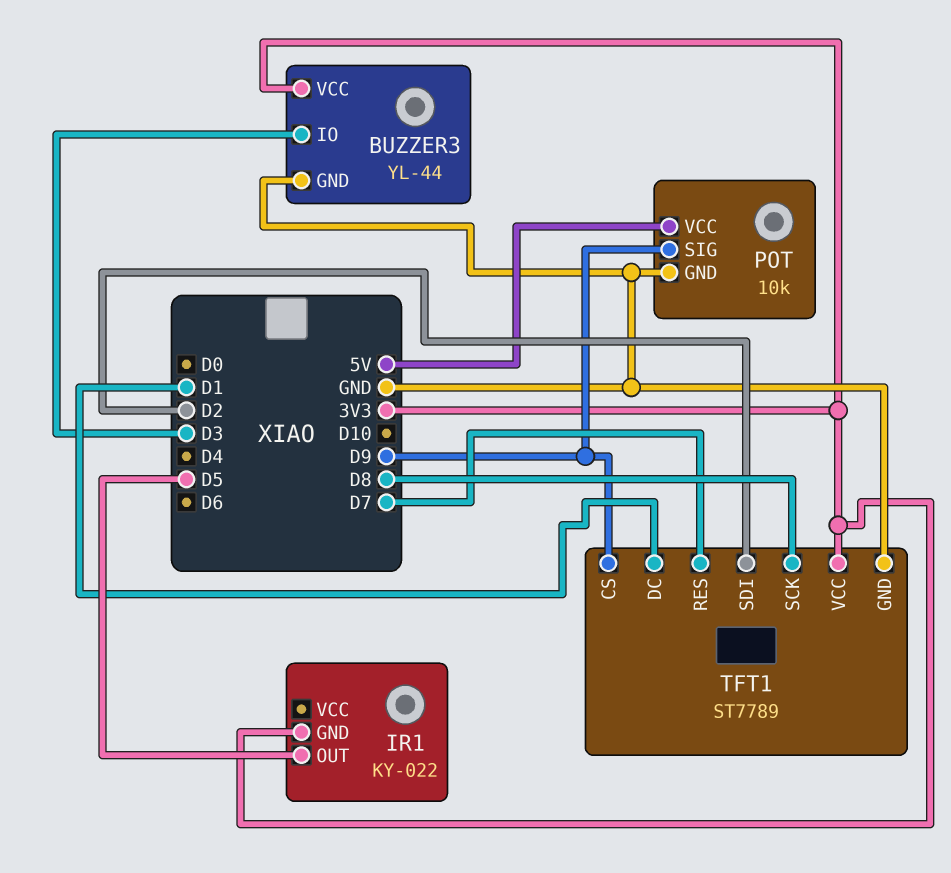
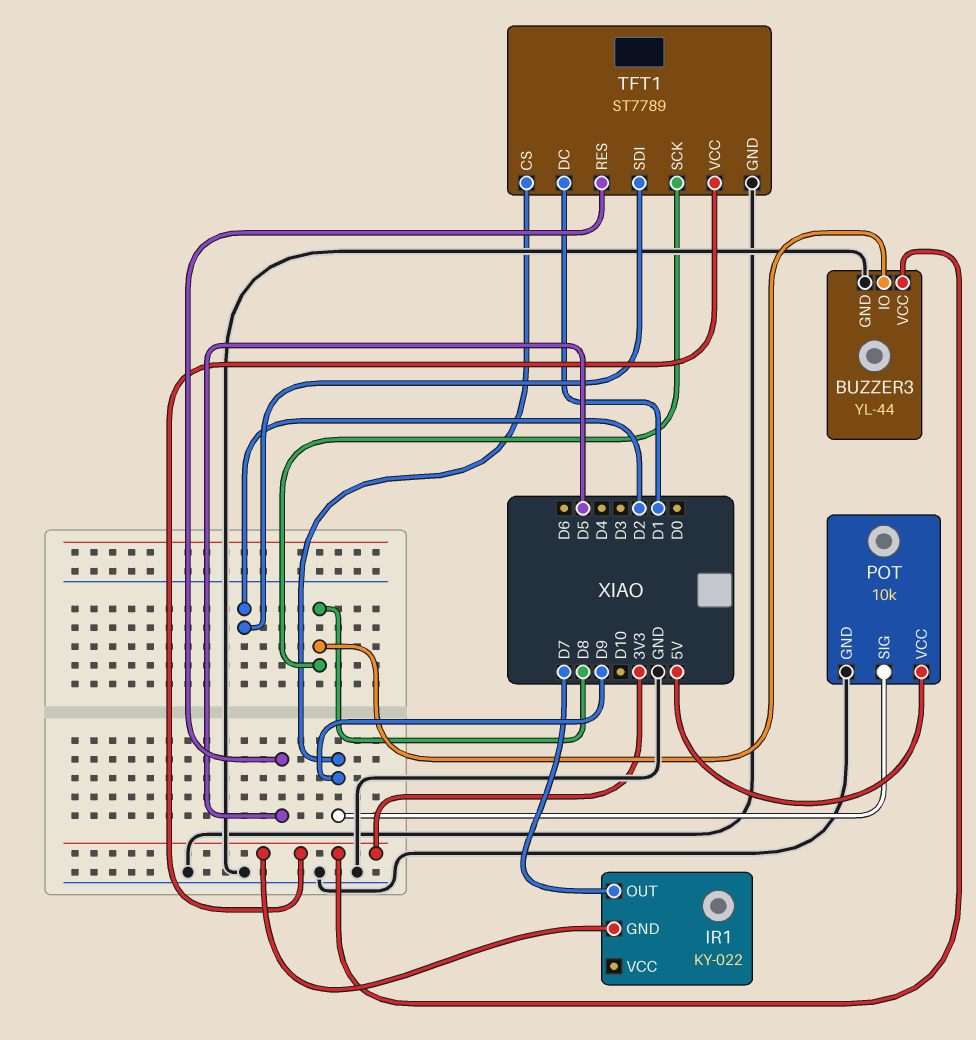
BUZZER3 pin IO: D3 -> D8
IR1 pin OUT: D5 -> D7
TFT1 pin RES: D7 -> D5

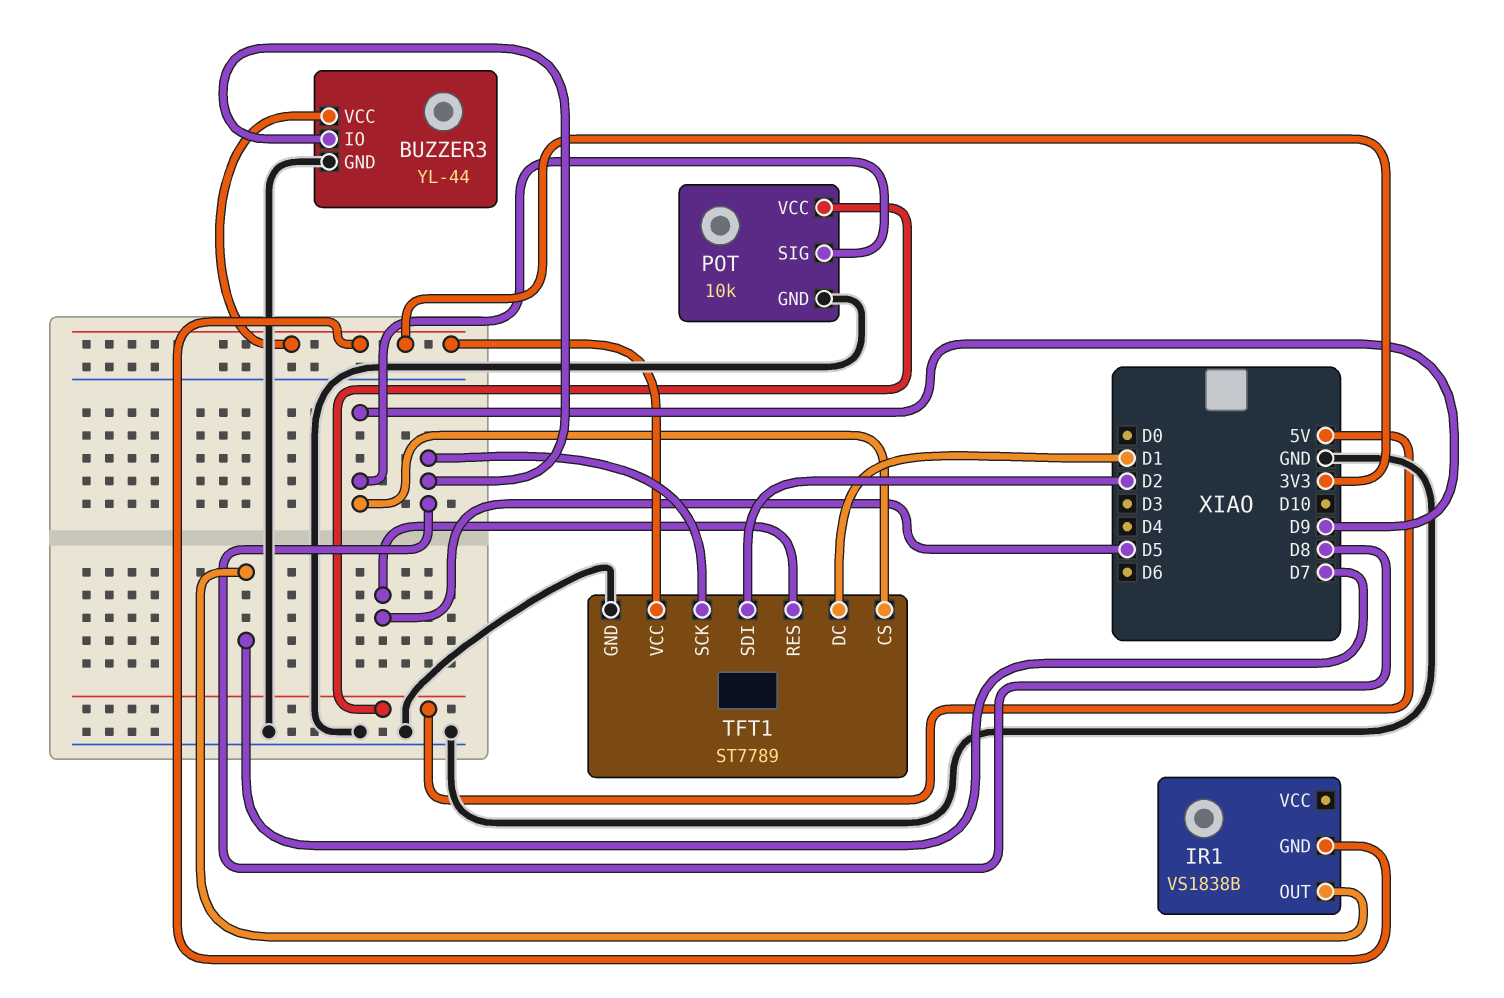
IR1: KY-022 -> VS1838B

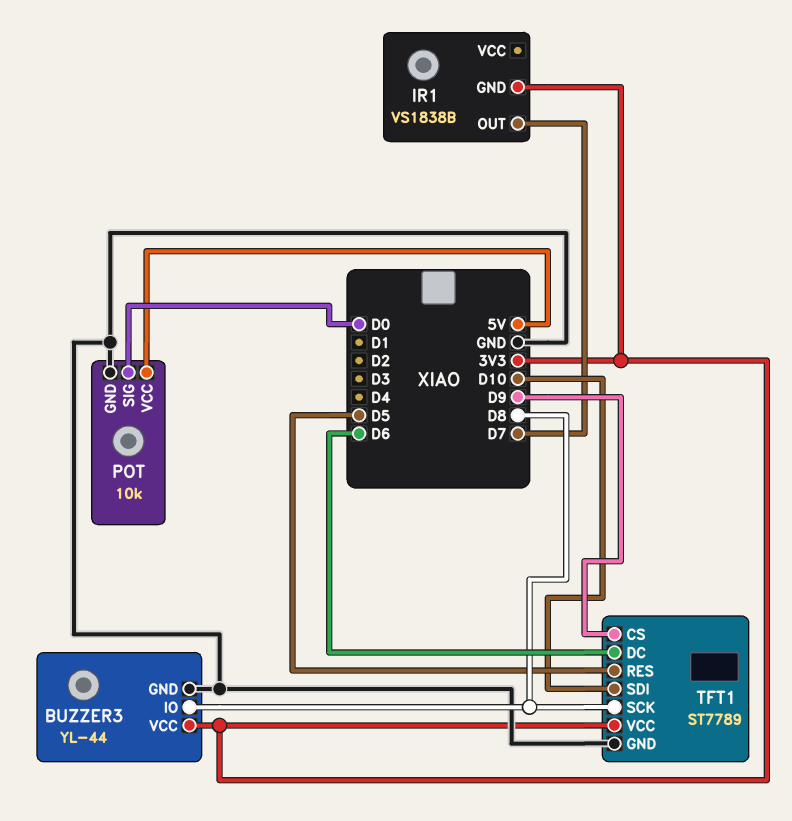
POT pin SIG: D9 -> D0
TFT1 pin DC: D1 -> D6
TFT1 pin SDI: D2 -> D10

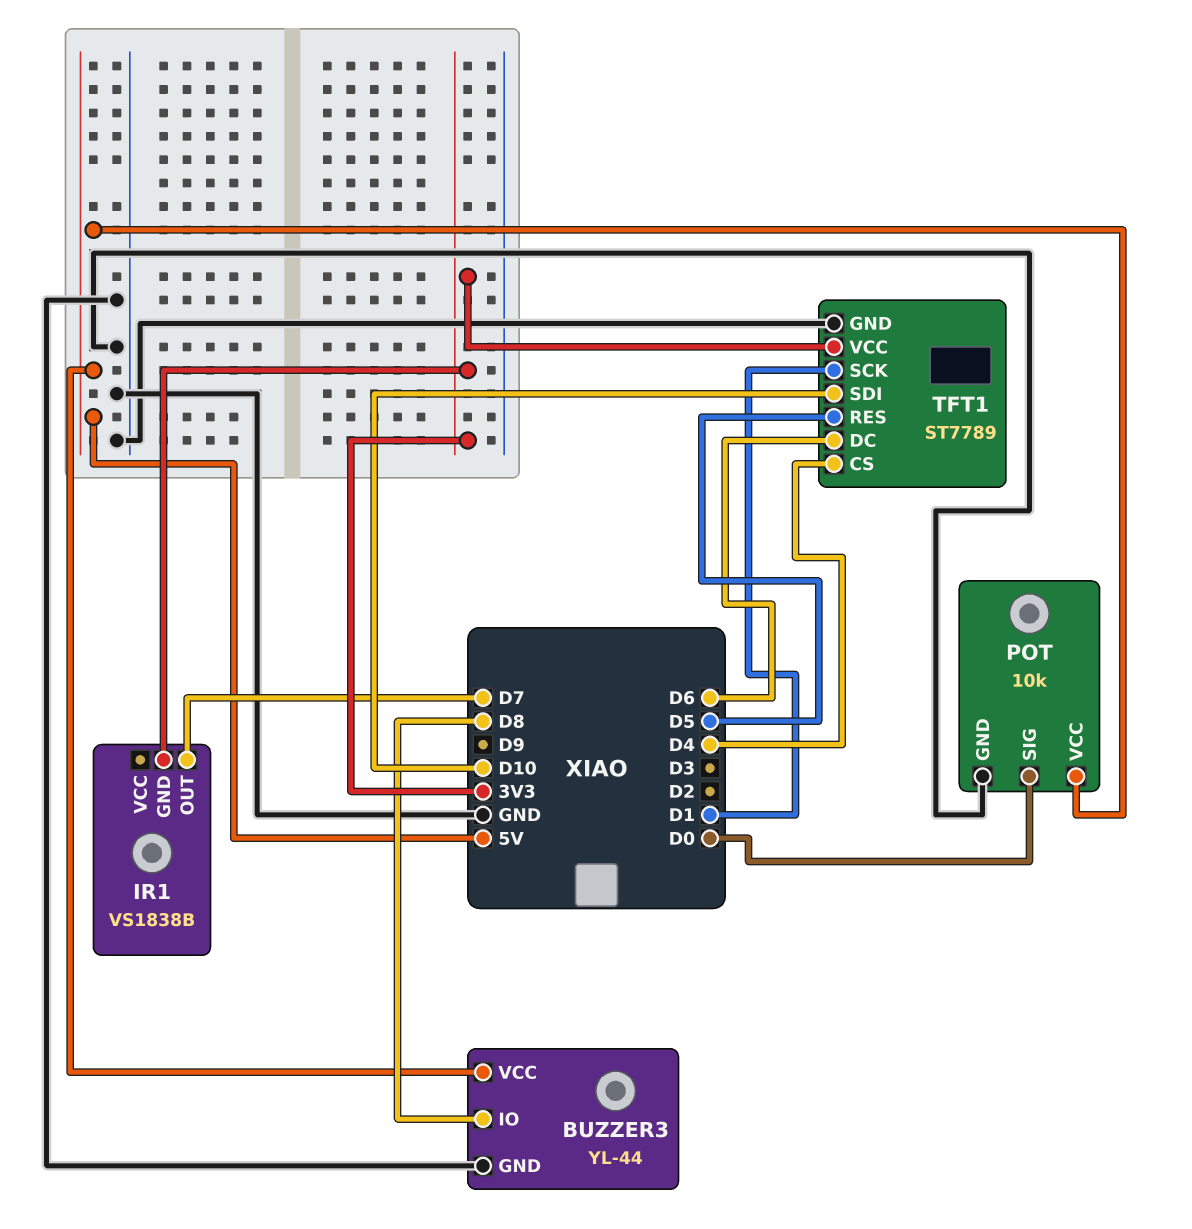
BUZZER3 pin VCC: 3V3 -> 5V
TFT1 pin CS: D9 -> D4
TFT1 pin SCK: D8 -> D1

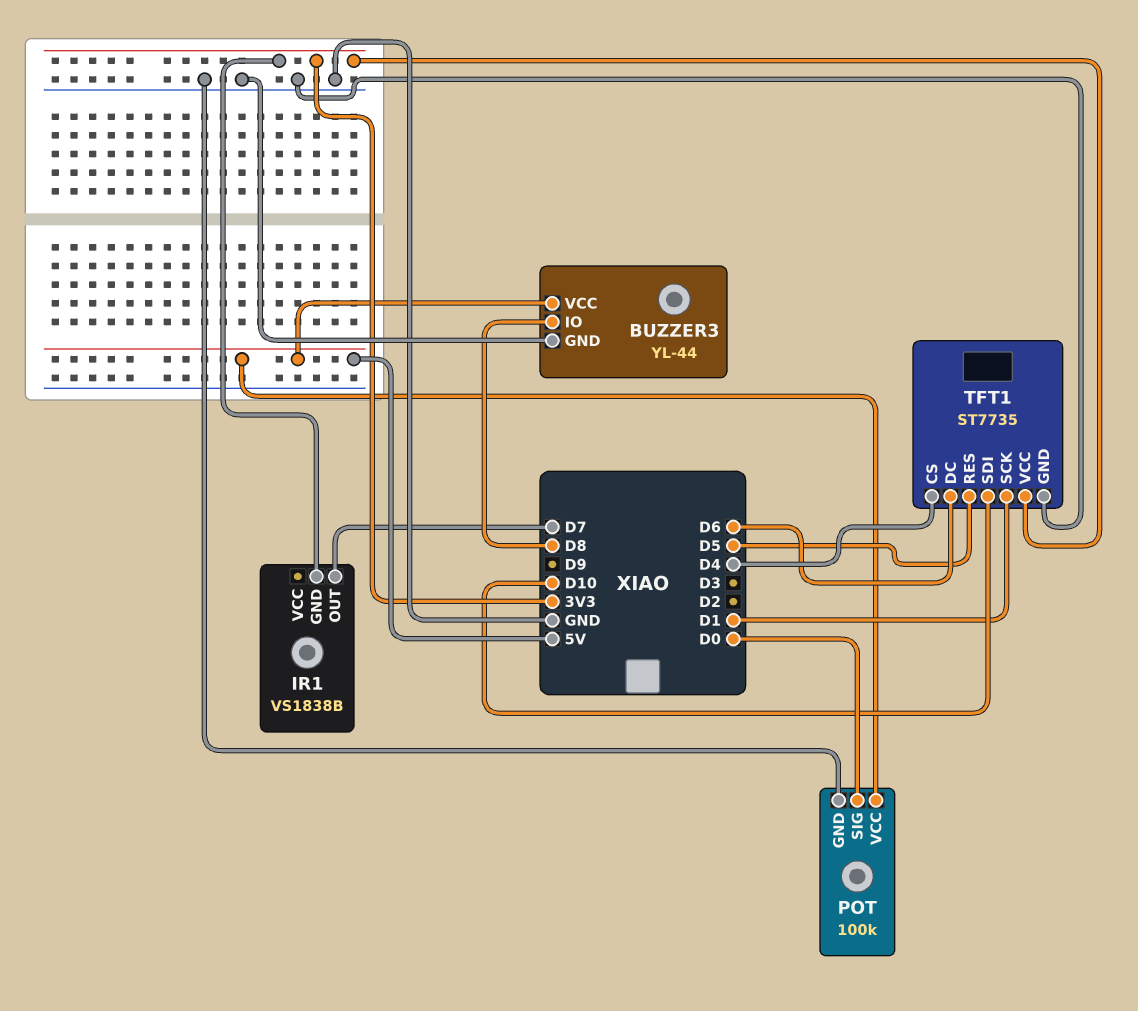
POT: 10k -> 100k
TFT1: ST7789 -> ST7735

